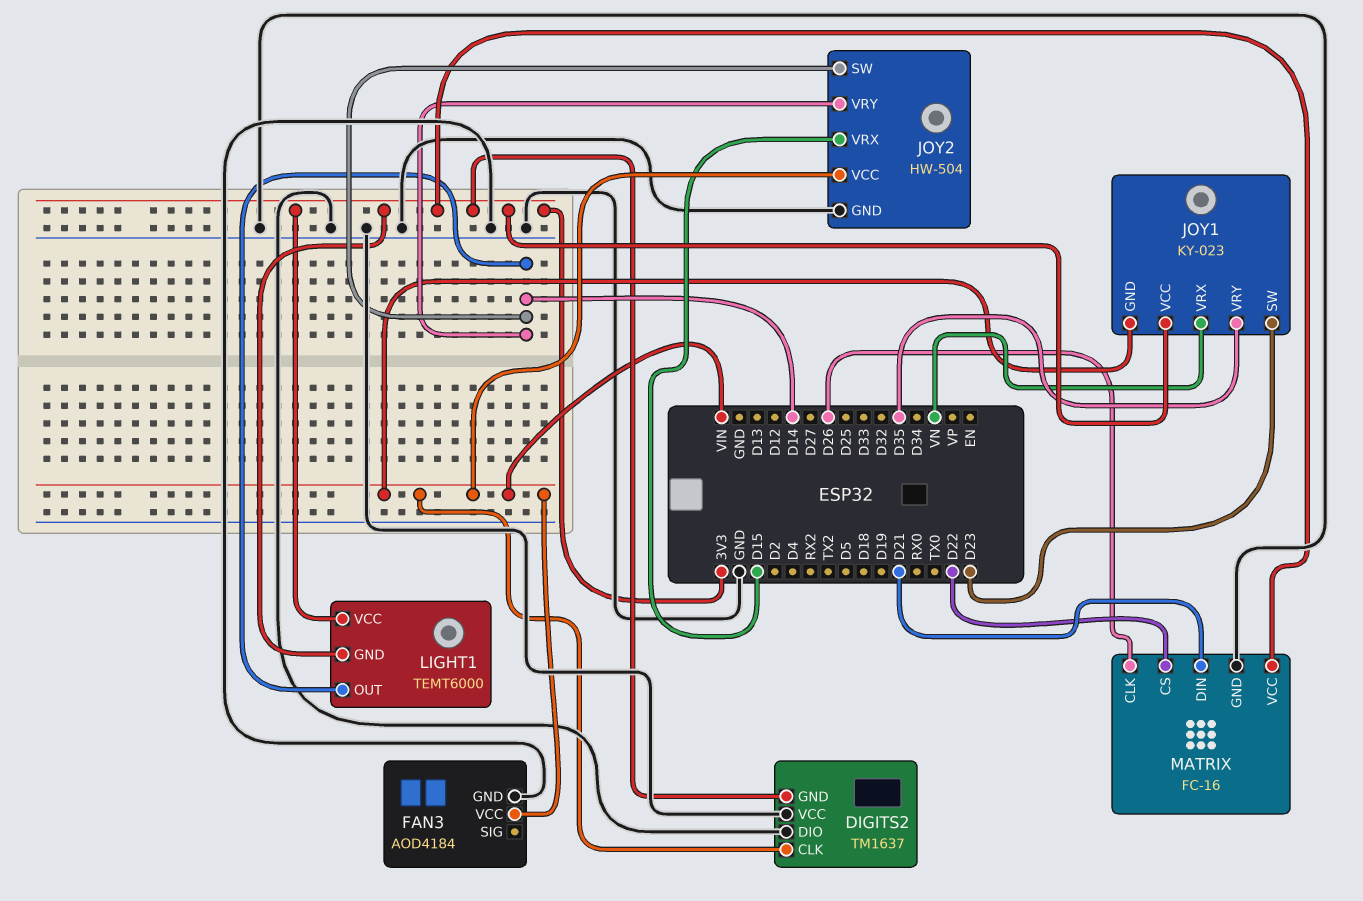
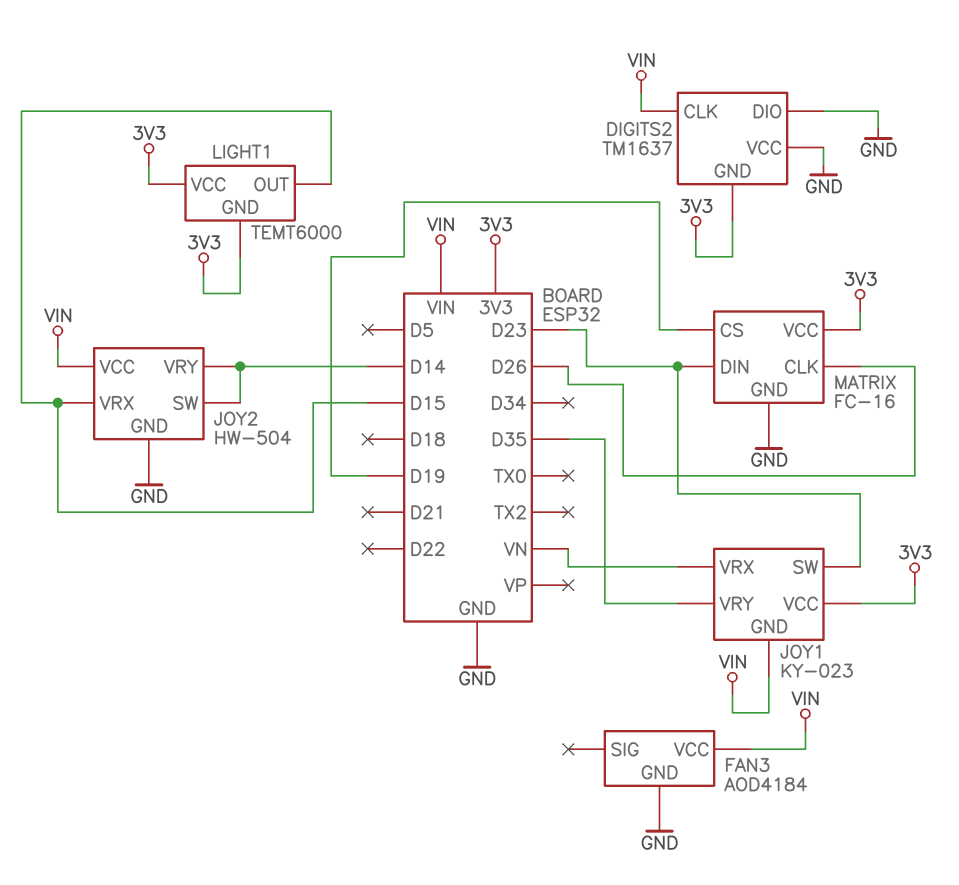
LIGHT1 pin OUT: D14 -> D15
MATRIX pin CS: D22 -> D19
MATRIX pin DIN: D21 -> D23

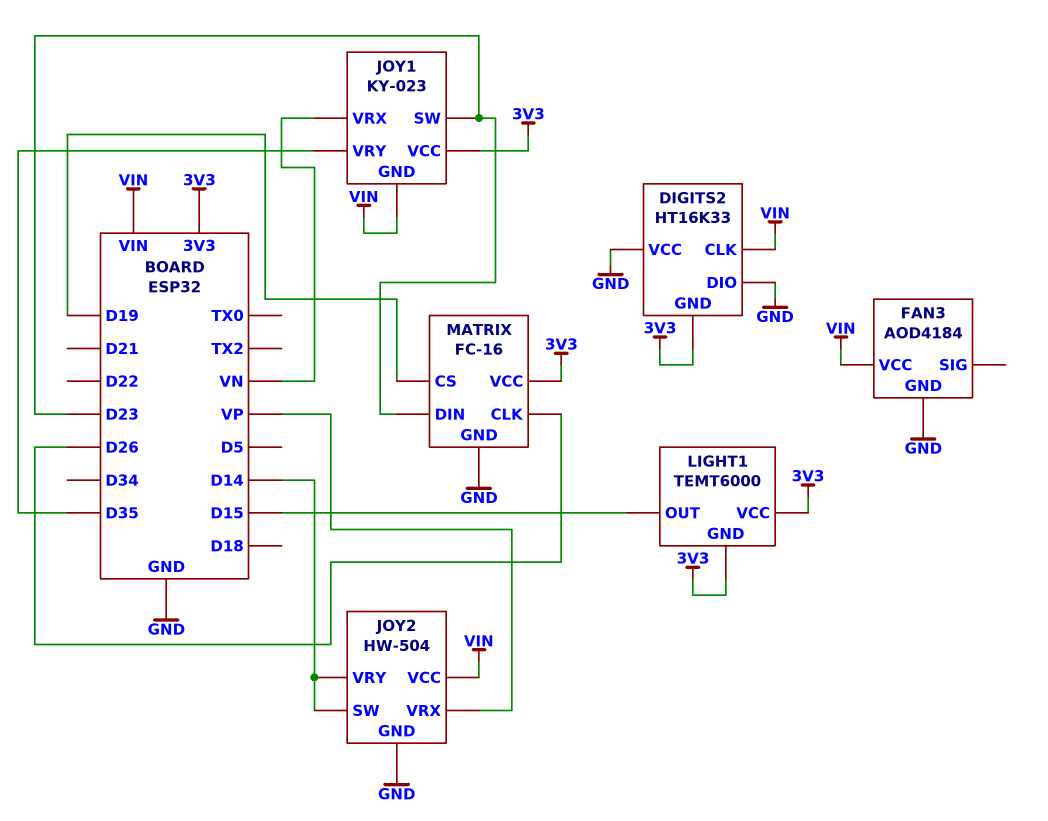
DIGITS2: TM1637 -> HT16K33
JOY2 pin VRX: D15 -> VP

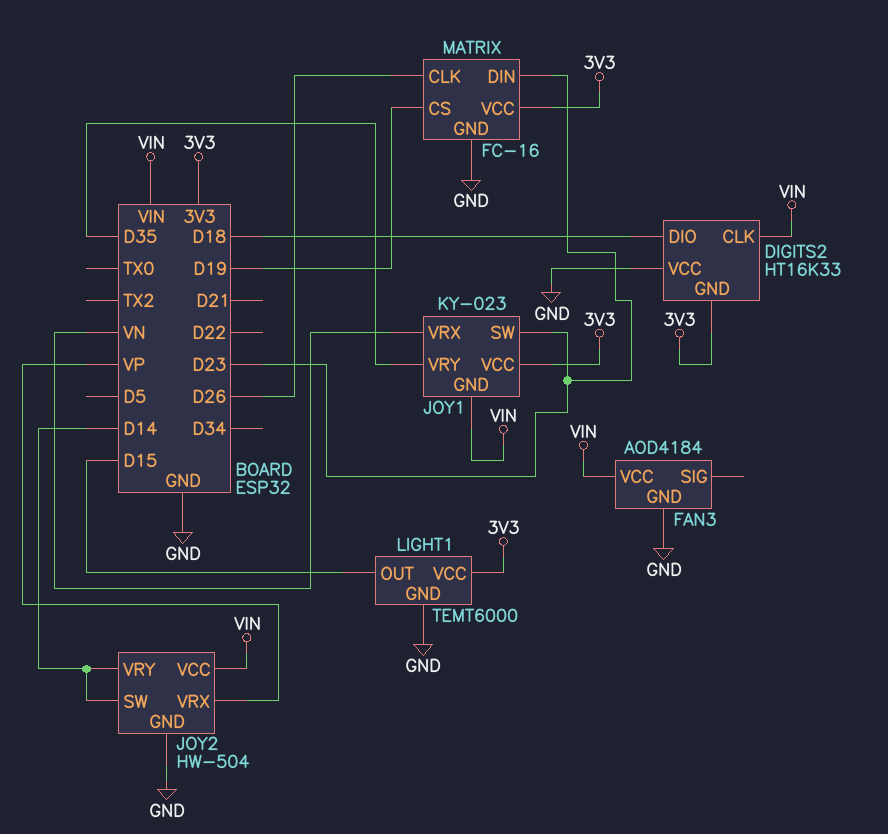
DIGITS2 pin DIO: GND -> D18
LIGHT1 pin GND: 3V3 -> GND

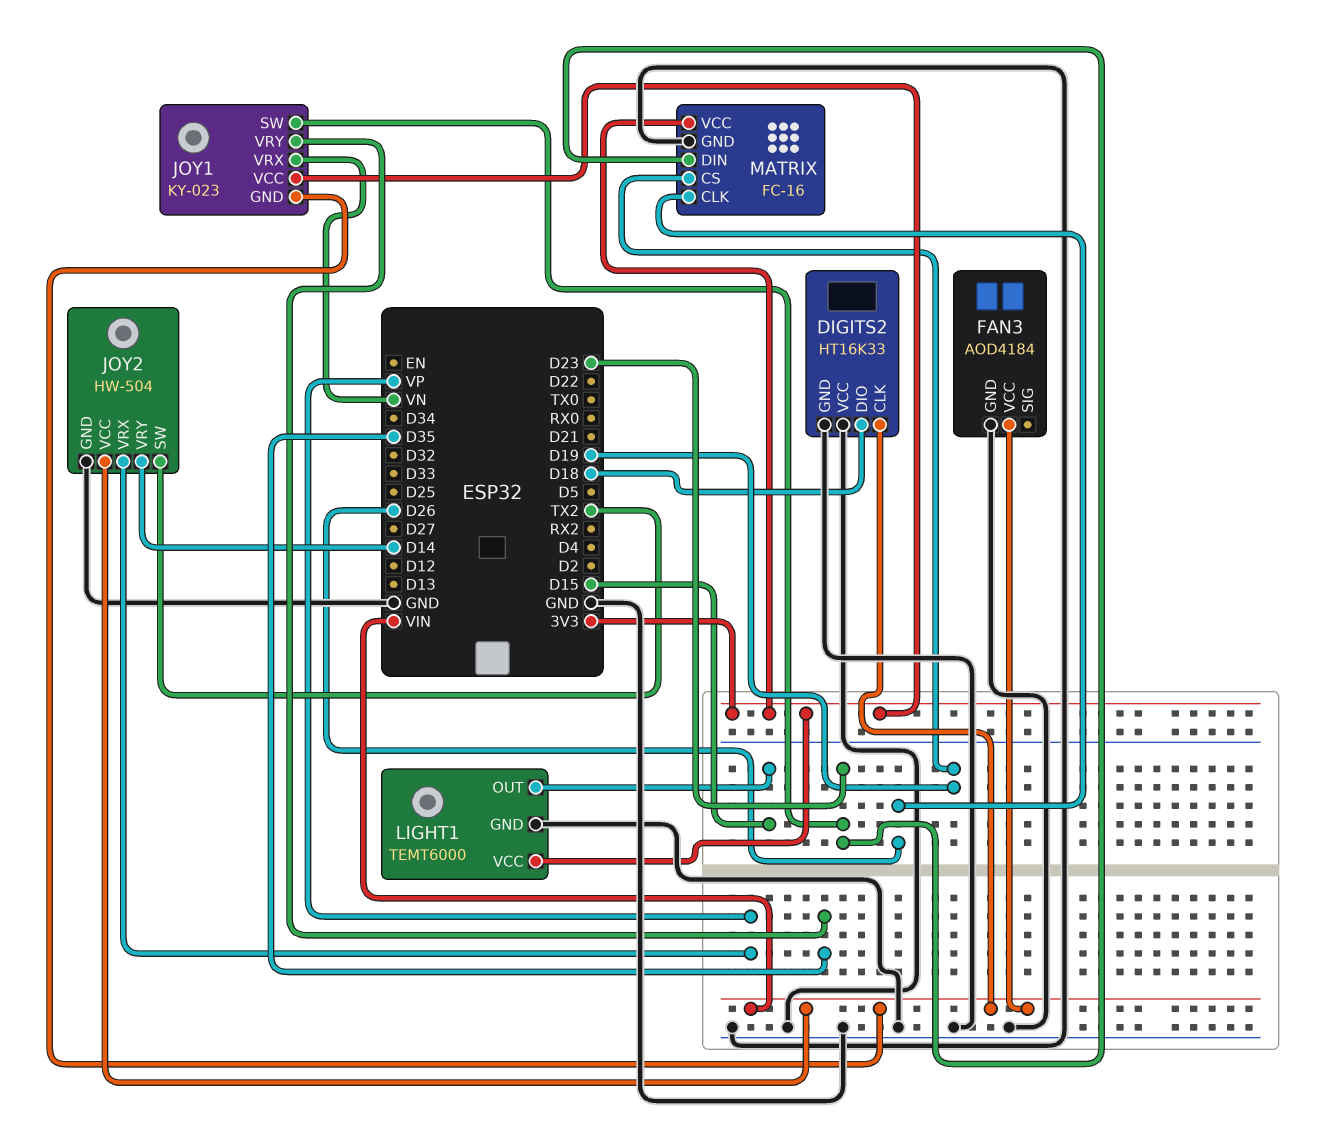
DIGITS2 pin GND: 3V3 -> GND
JOY2 pin SW: D14 -> TX2

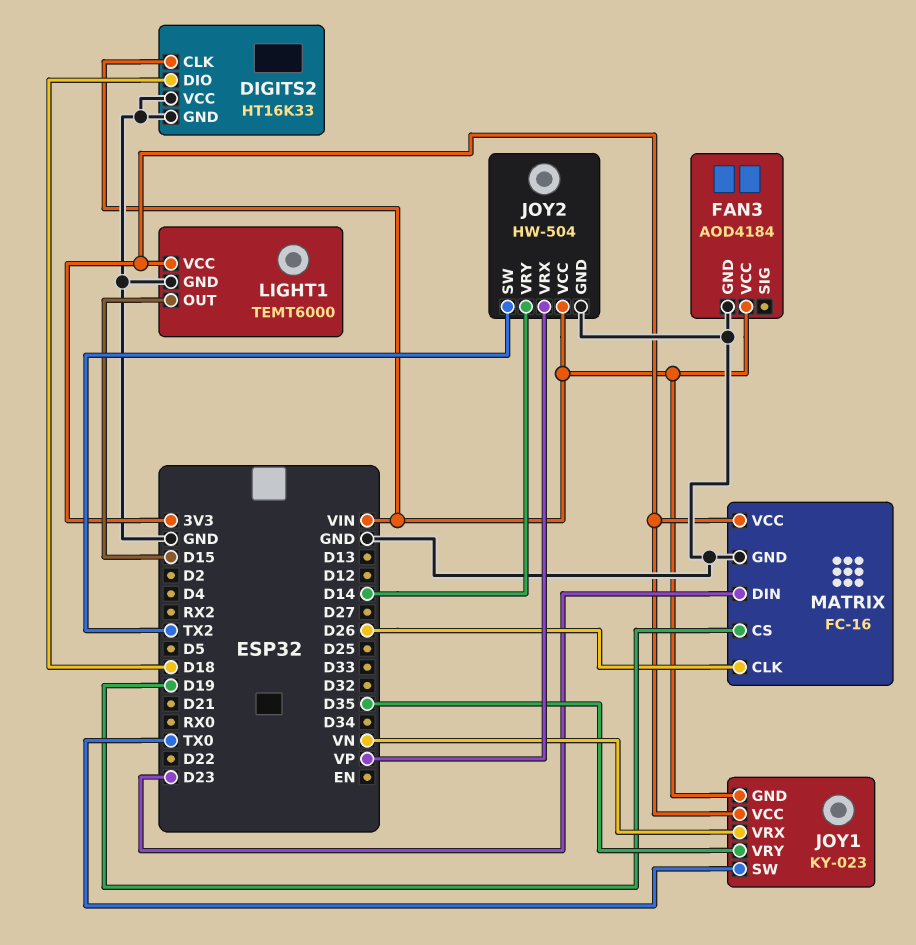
JOY1 pin SW: D23 -> TX0

